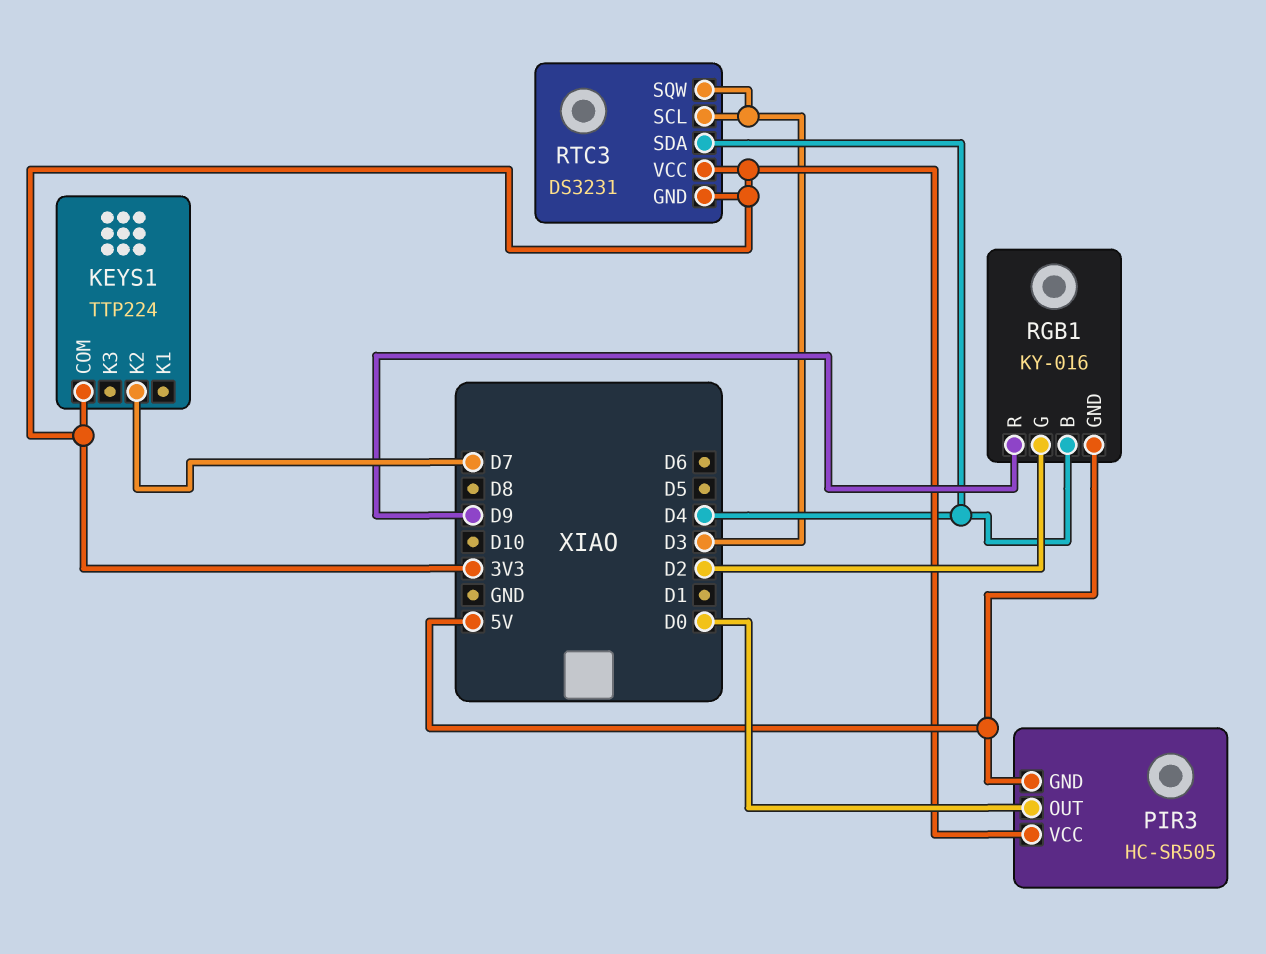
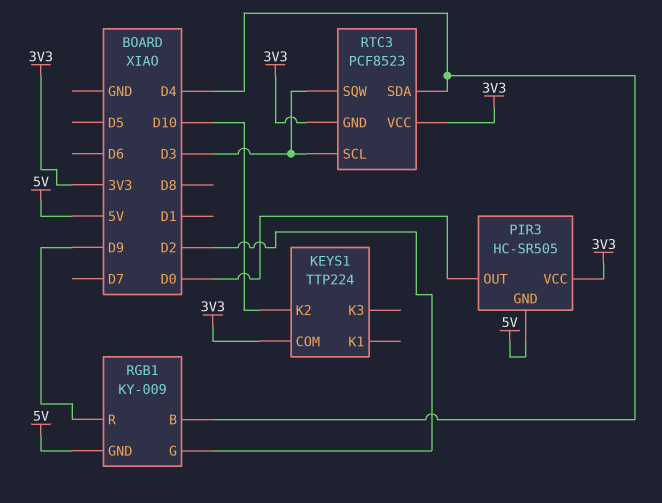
KEYS1 pin K2: D7 -> D10
RGB1: KY-016 -> KY-009
RTC3: DS3231 -> PCF8523

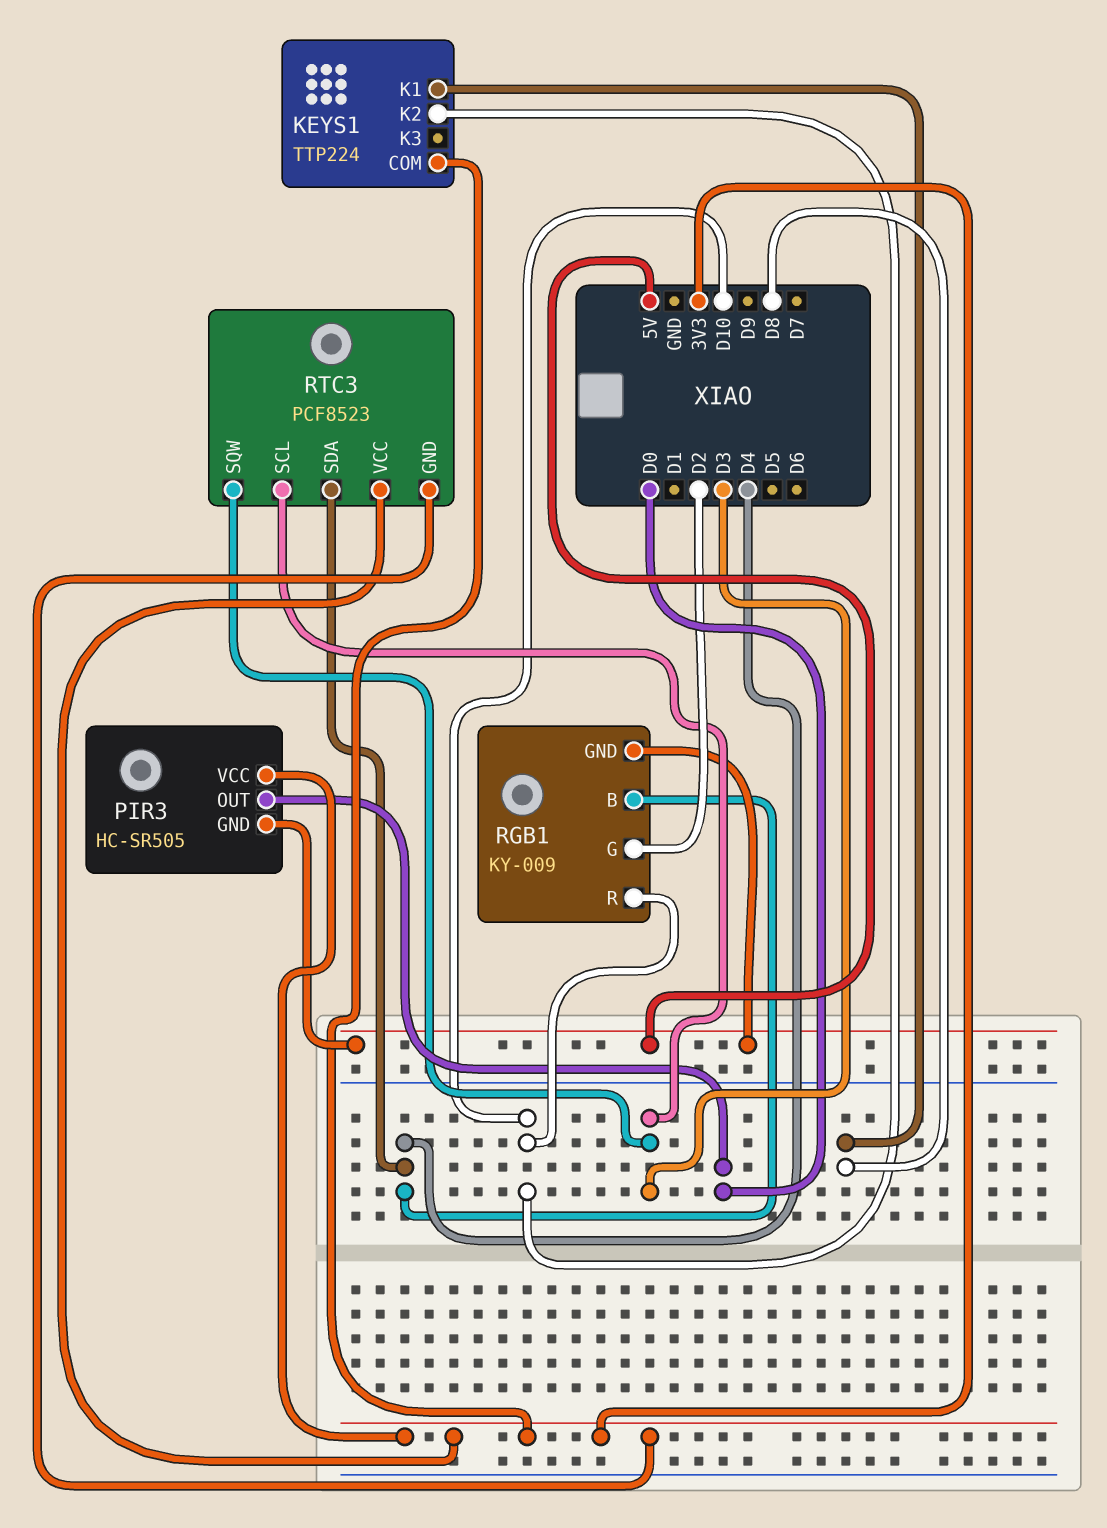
KEYS1 pin K1: none -> D8
RGB1 pin R: D9 -> D10

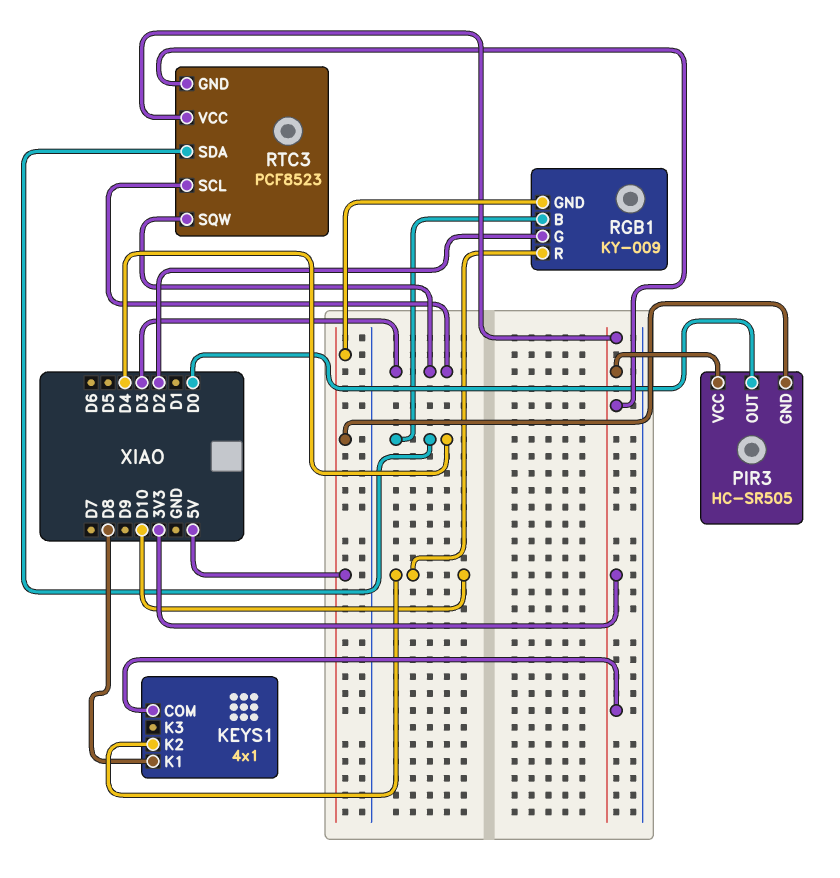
KEYS1: TTP224 -> 4x1

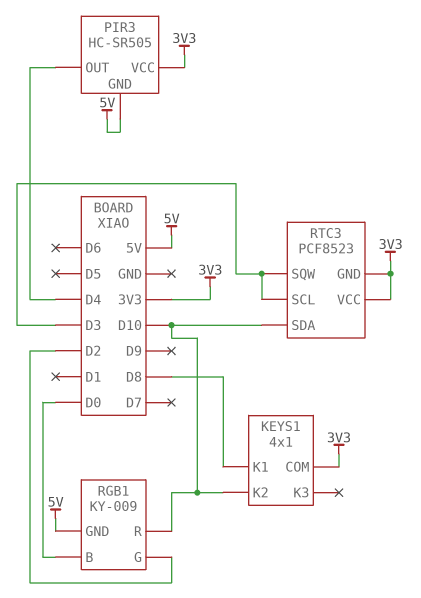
PIR3 pin OUT: D0 -> D4
RGB1 pin B: D4 -> D0
RTC3 pin SDA: D4 -> D10

